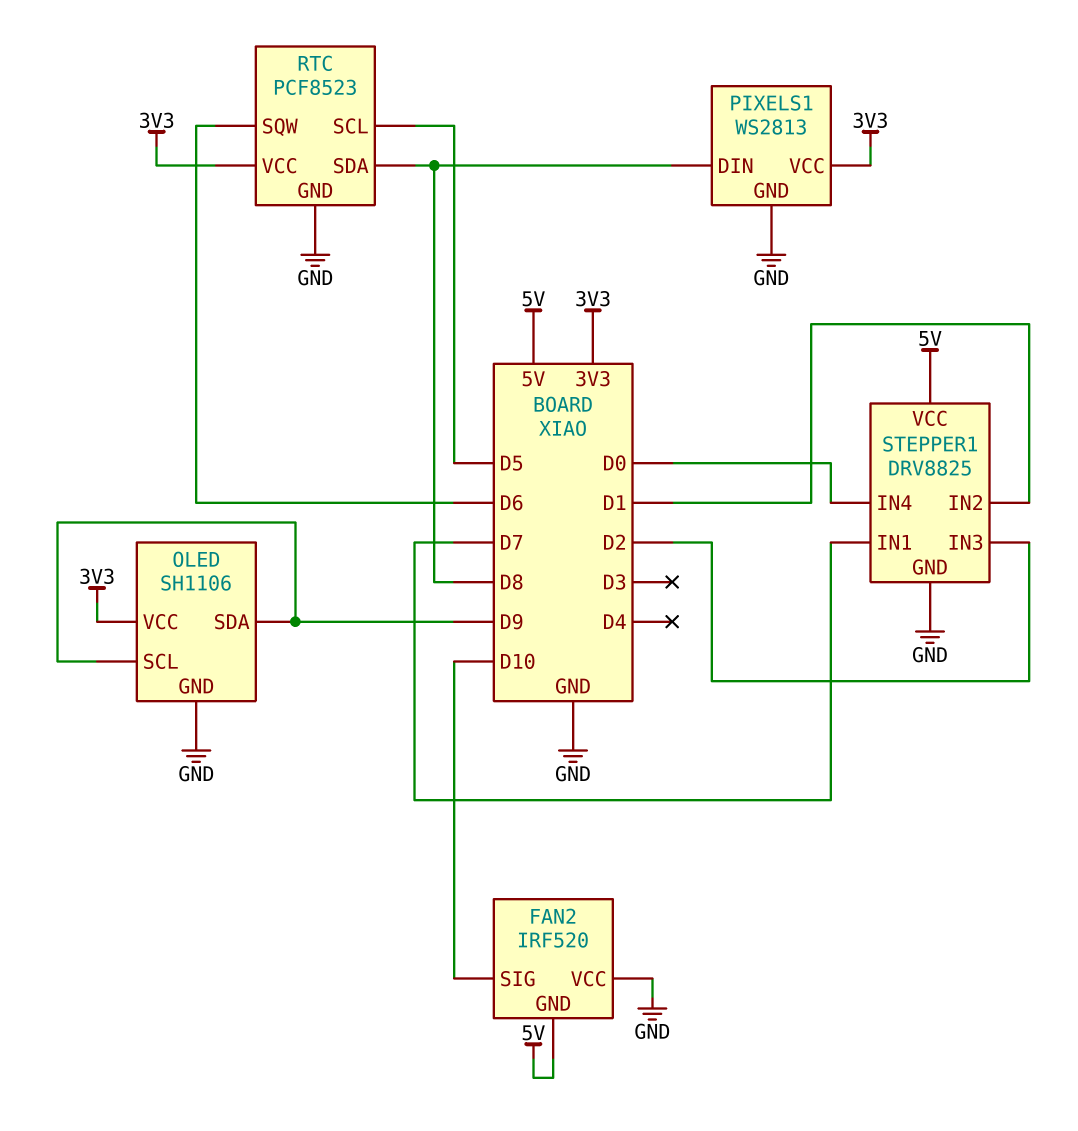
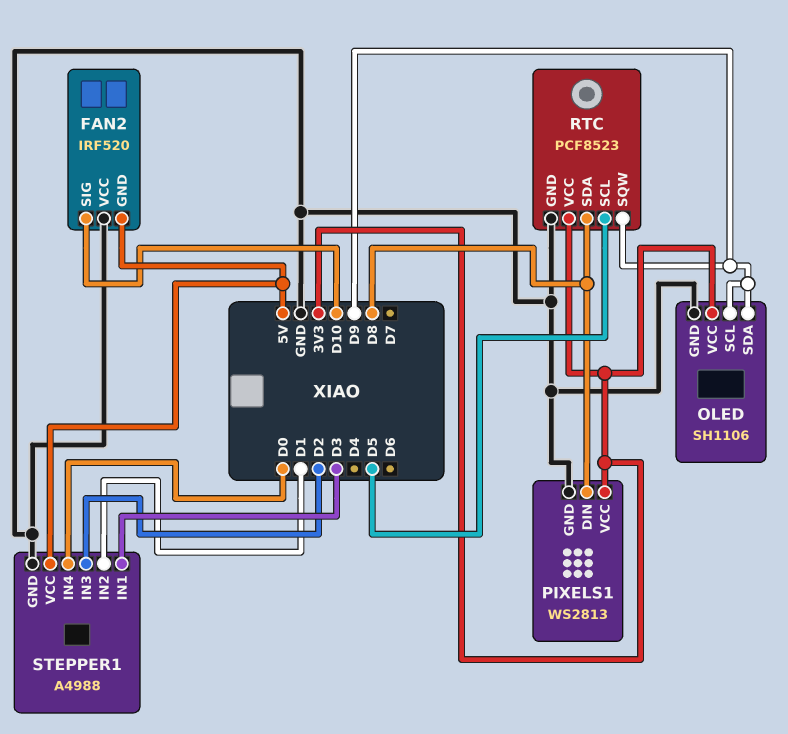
RTC pin SQW: D6 -> D9
STEPPER1: DRV8825 -> A4988
STEPPER1 pin IN1: D7 -> D3

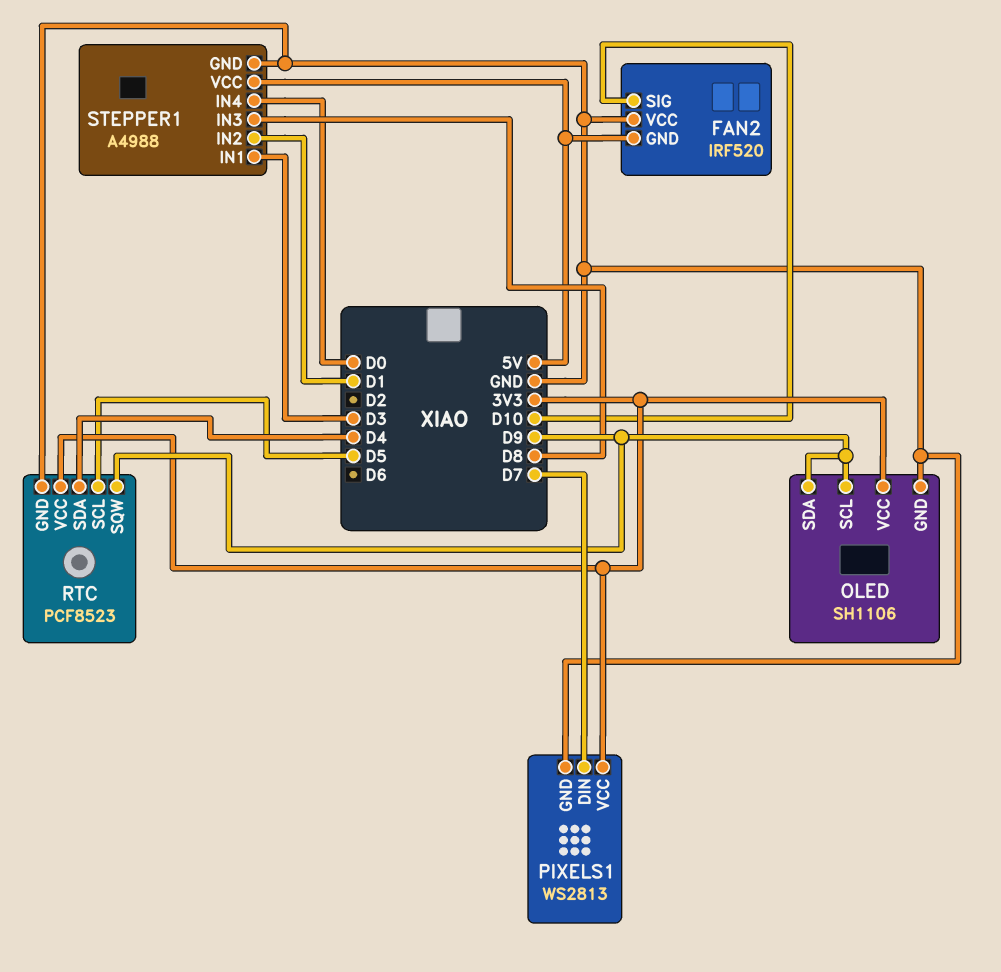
PIXELS1 pin DIN: D8 -> D7
RTC pin SDA: D8 -> D4
STEPPER1 pin IN3: D2 -> D8

